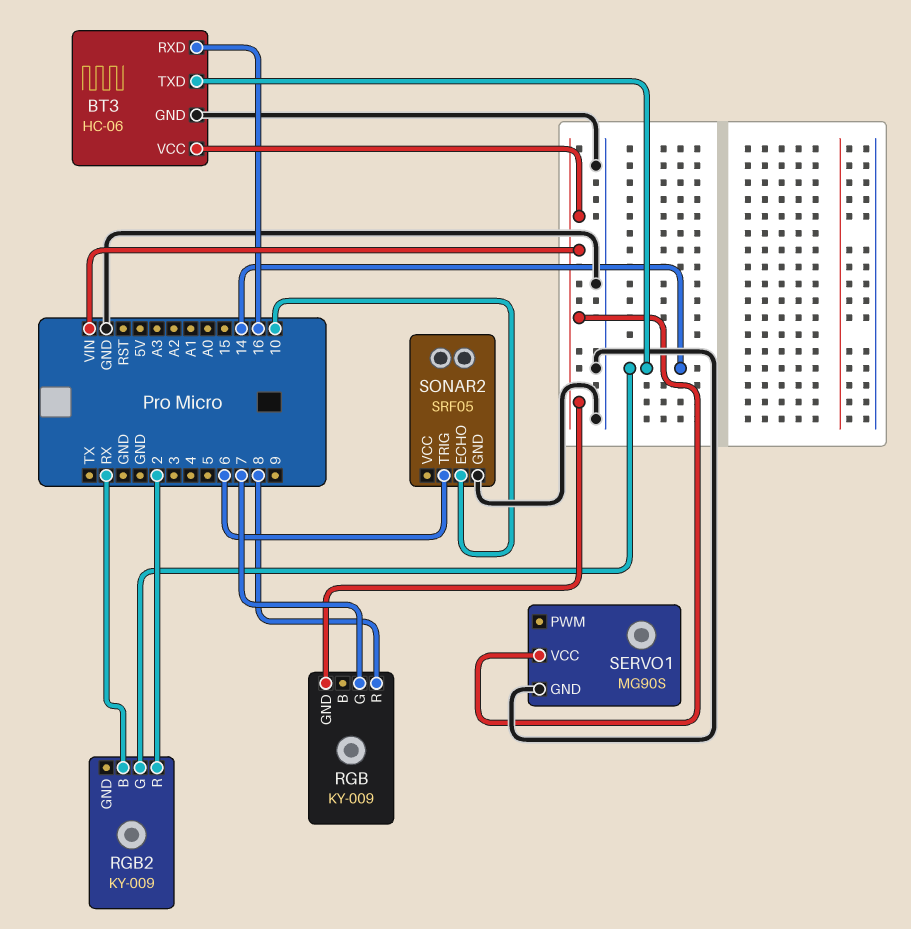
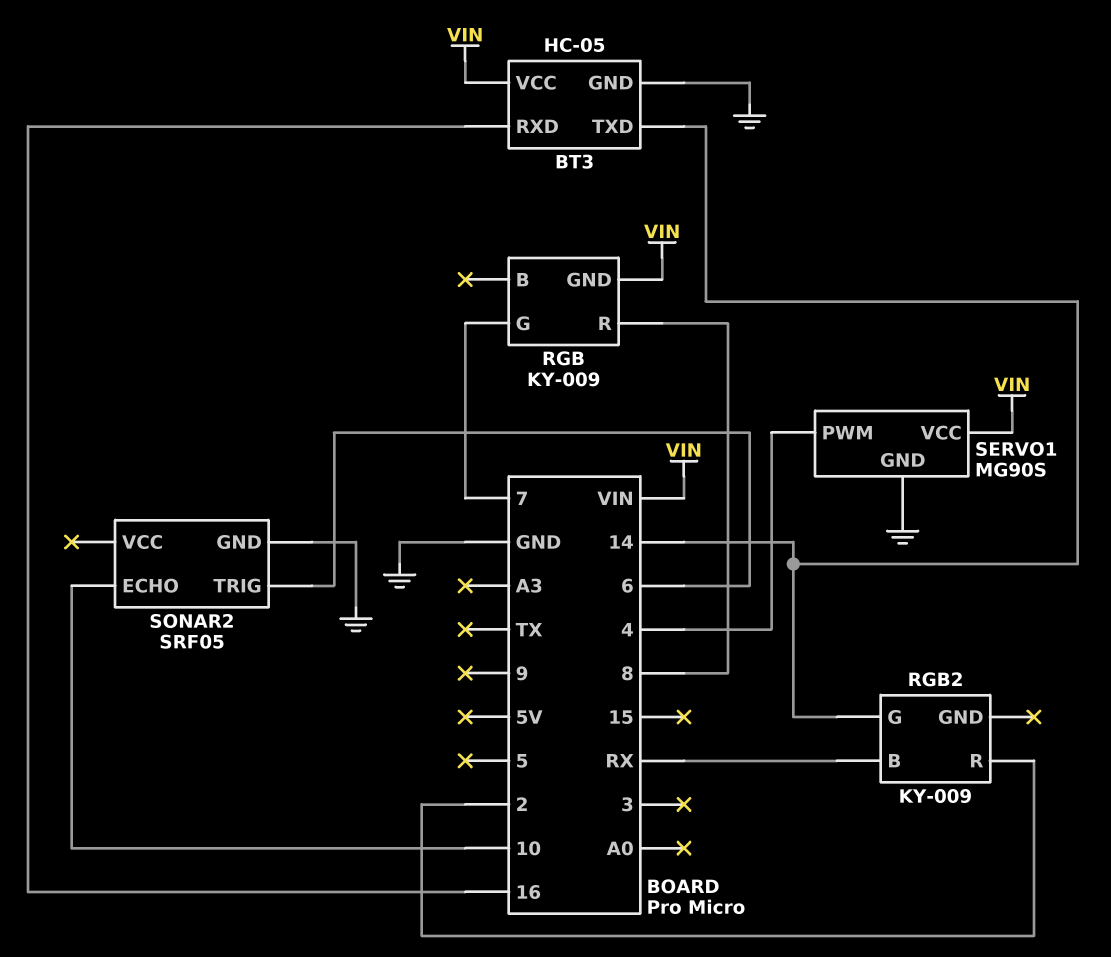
BT3: HC-06 -> HC-05
SERVO1 pin PWM: none -> 4

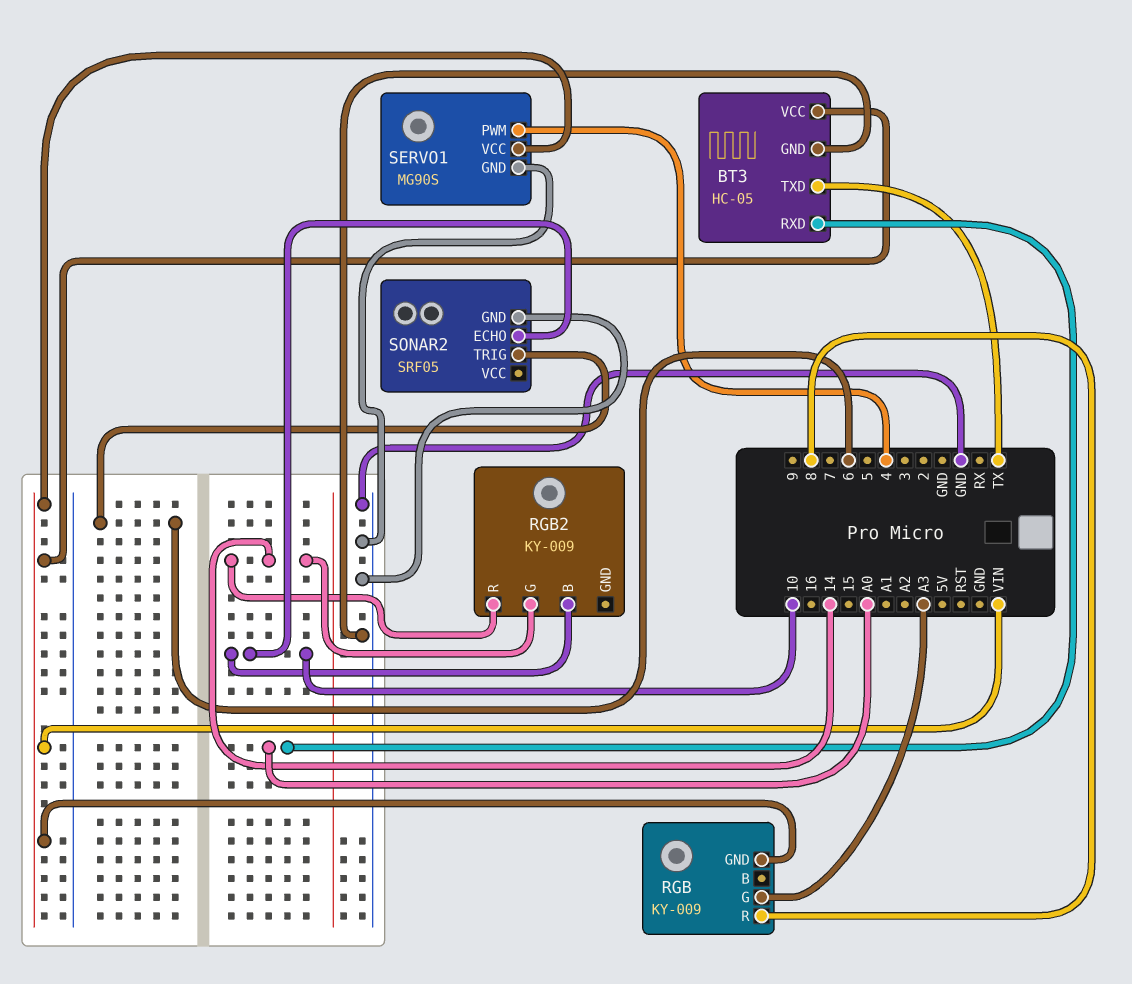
BT3 pin RXD: 16 -> A0
BT3 pin TXD: 14 -> TX
RGB pin G: 7 -> A3
RGB2 pin B: RX -> 10
RGB2 pin R: 2 -> 14

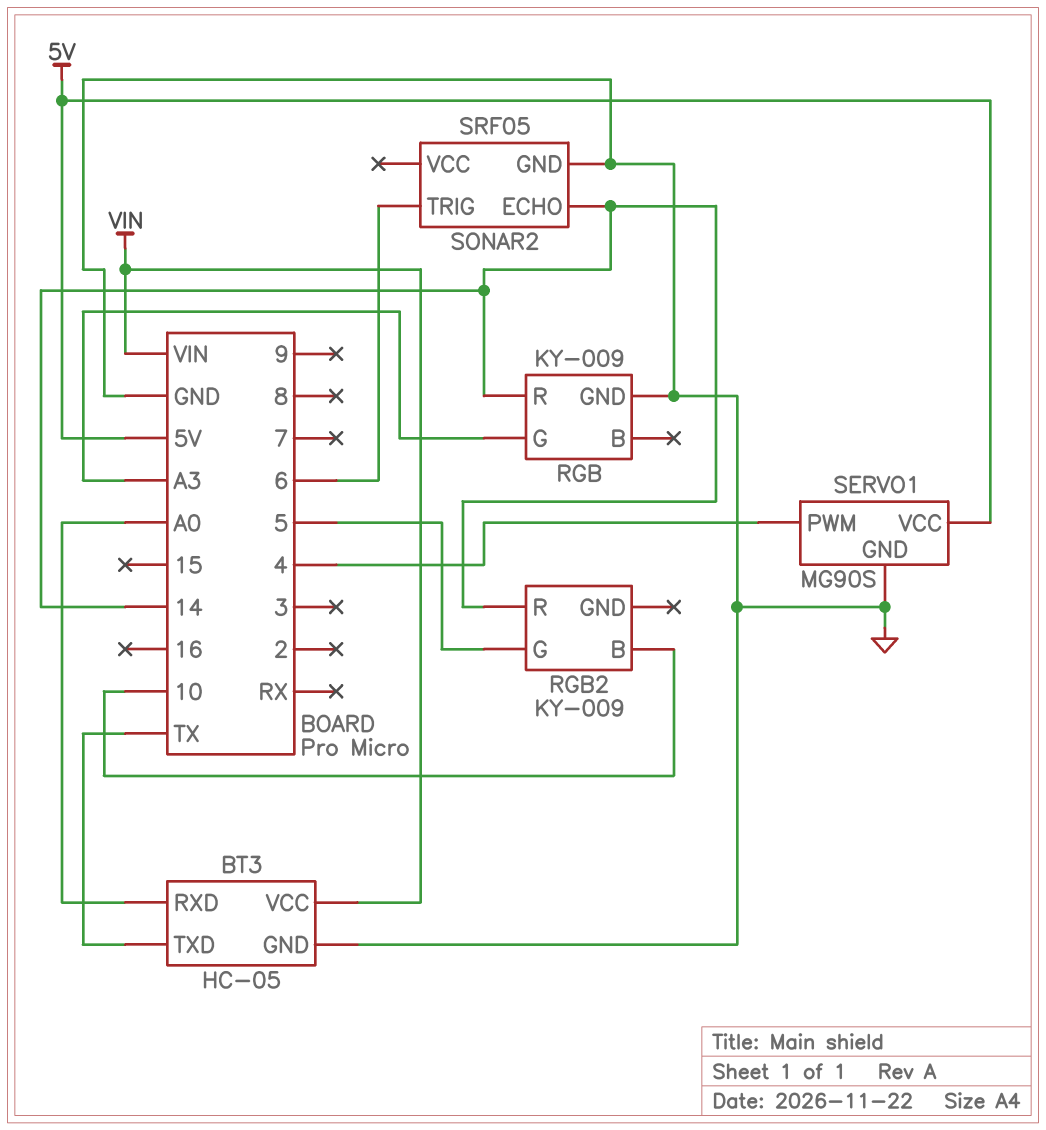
RGB pin GND: VIN -> GND
RGB pin R: 8 -> 14
RGB2 pin G: 14 -> 5
SERVO1 pin VCC: VIN -> 5V
SONAR2 pin ECHO: 10 -> 14

